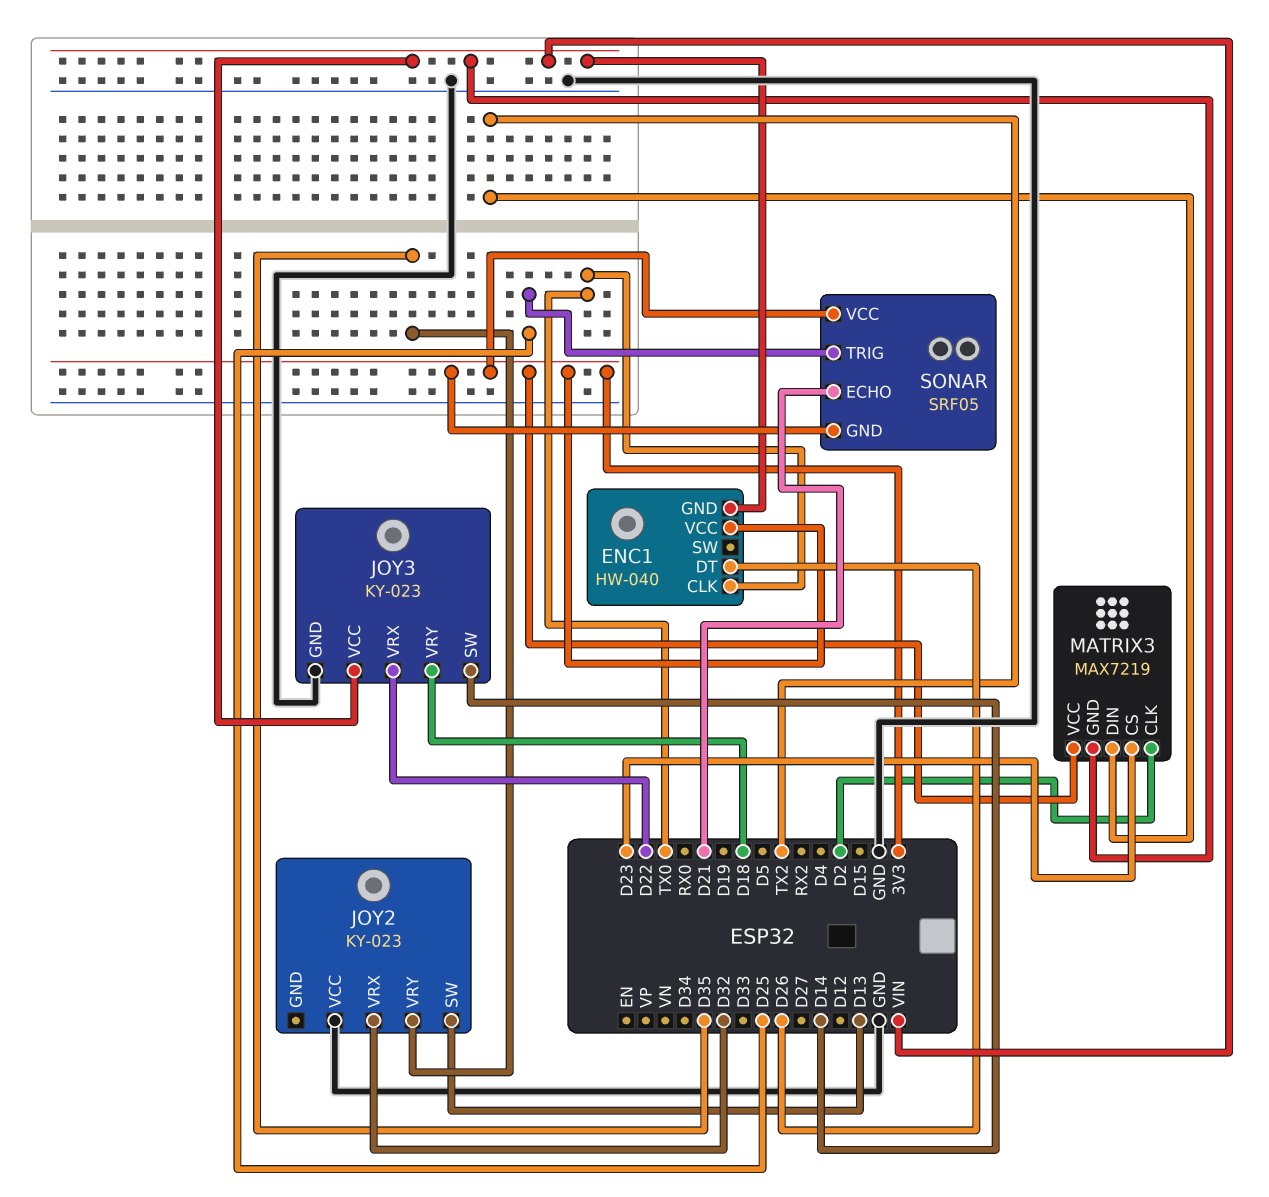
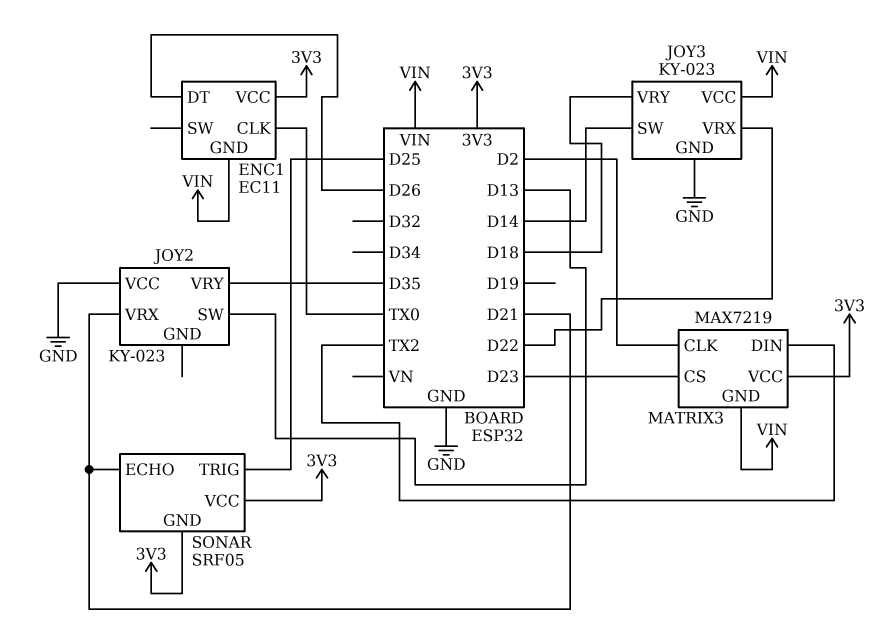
ENC1: HW-040 -> EC11
JOY2 pin VRX: D32 -> D21

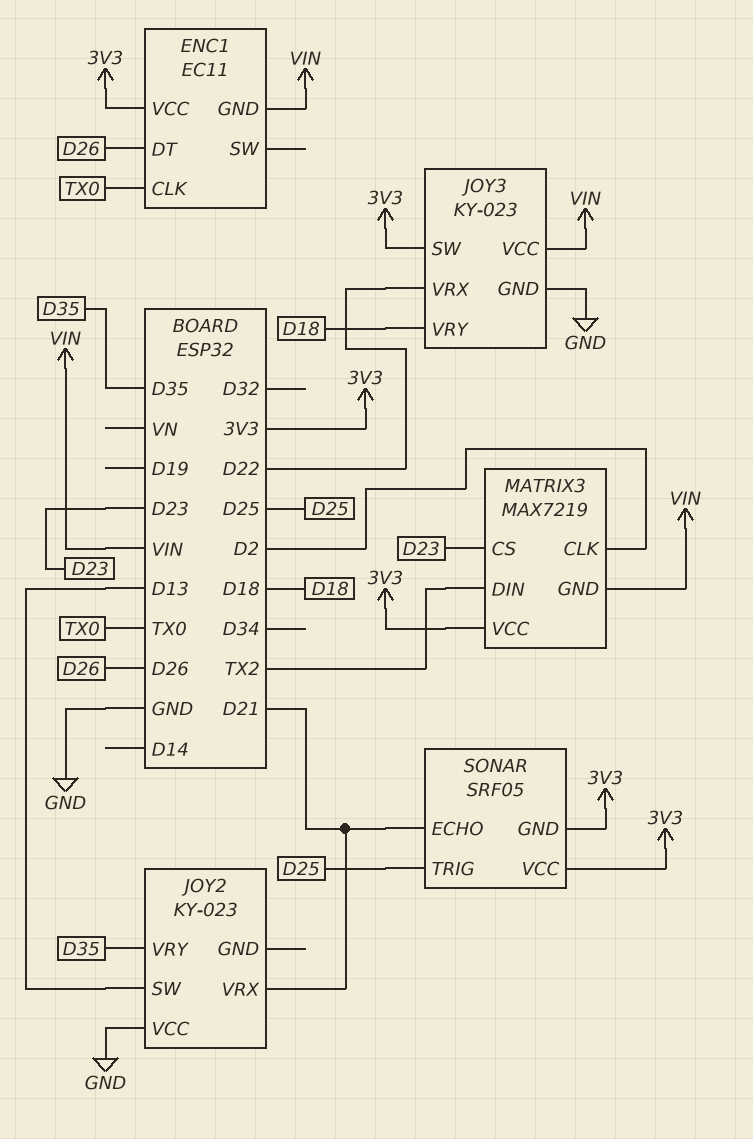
JOY3 pin SW: D14 -> 3V3

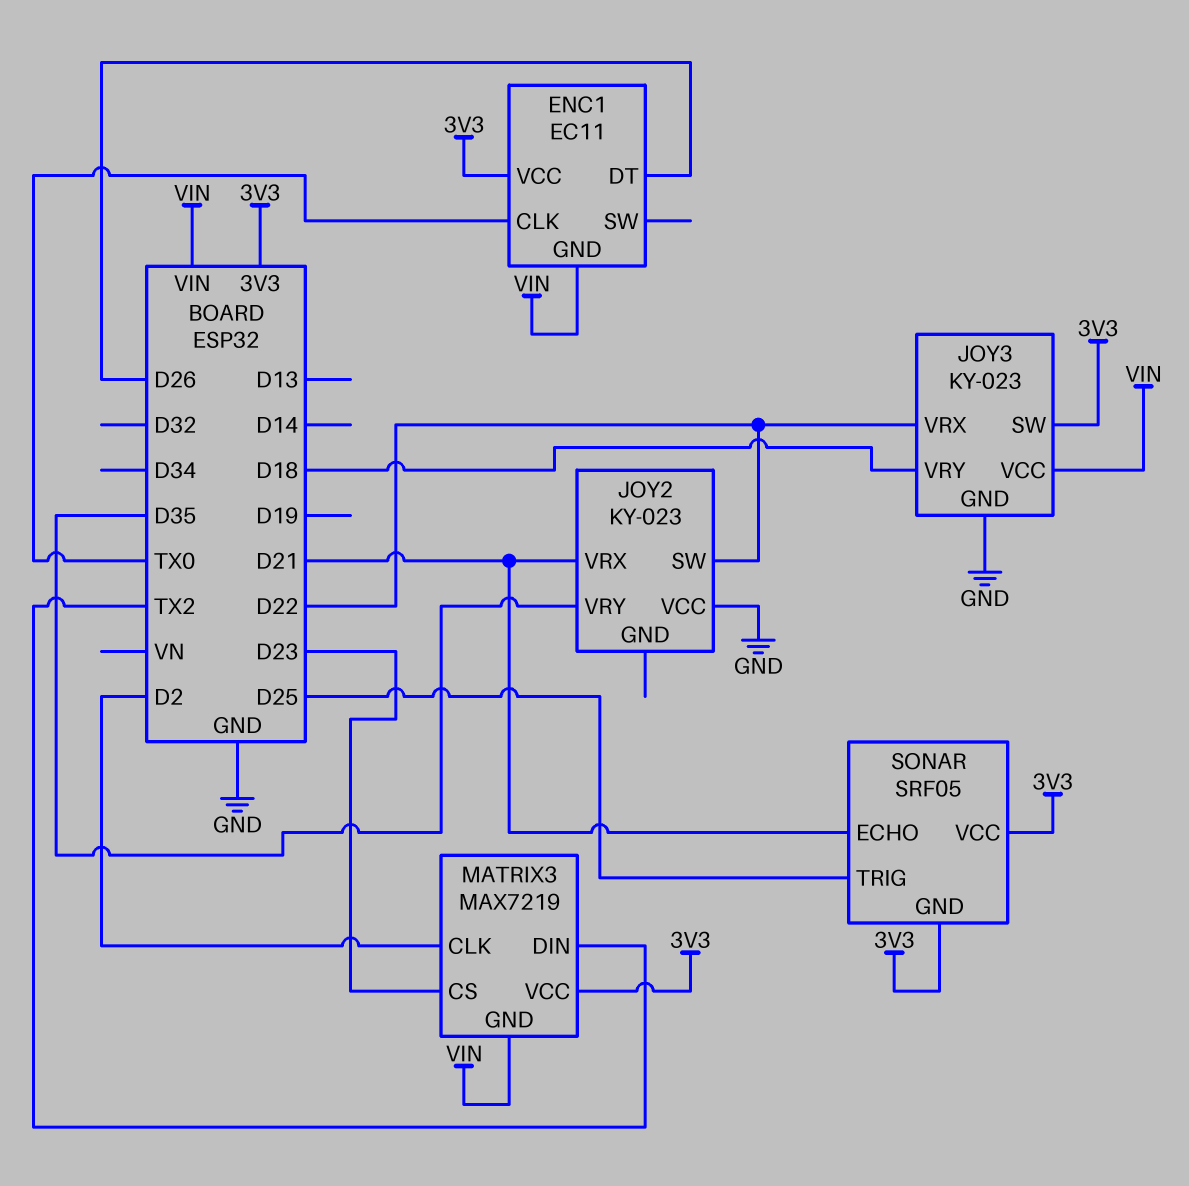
JOY2 pin SW: D13 -> D22

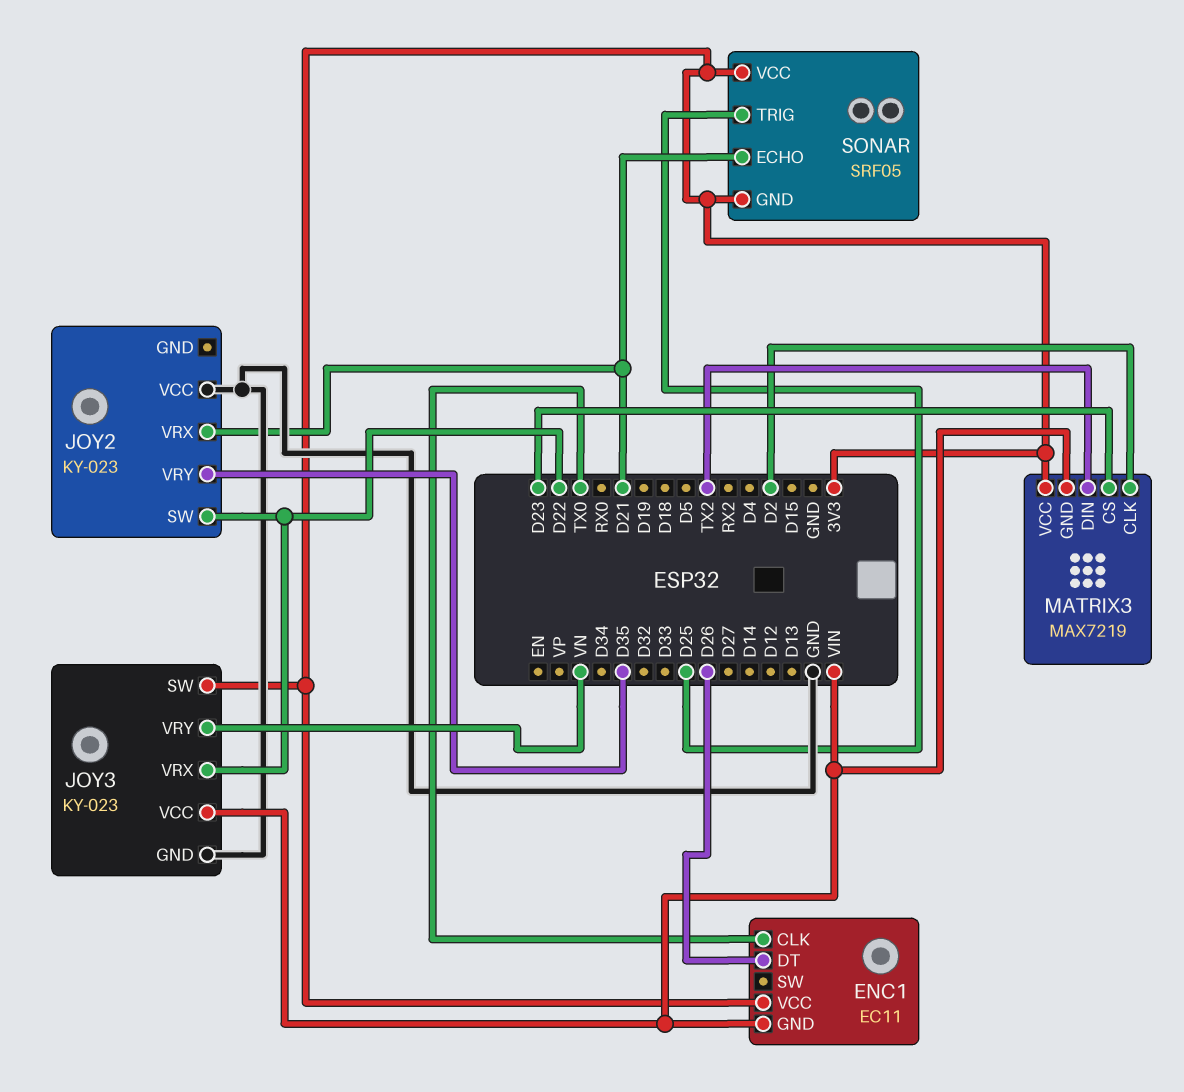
JOY3 pin VRY: D18 -> VN

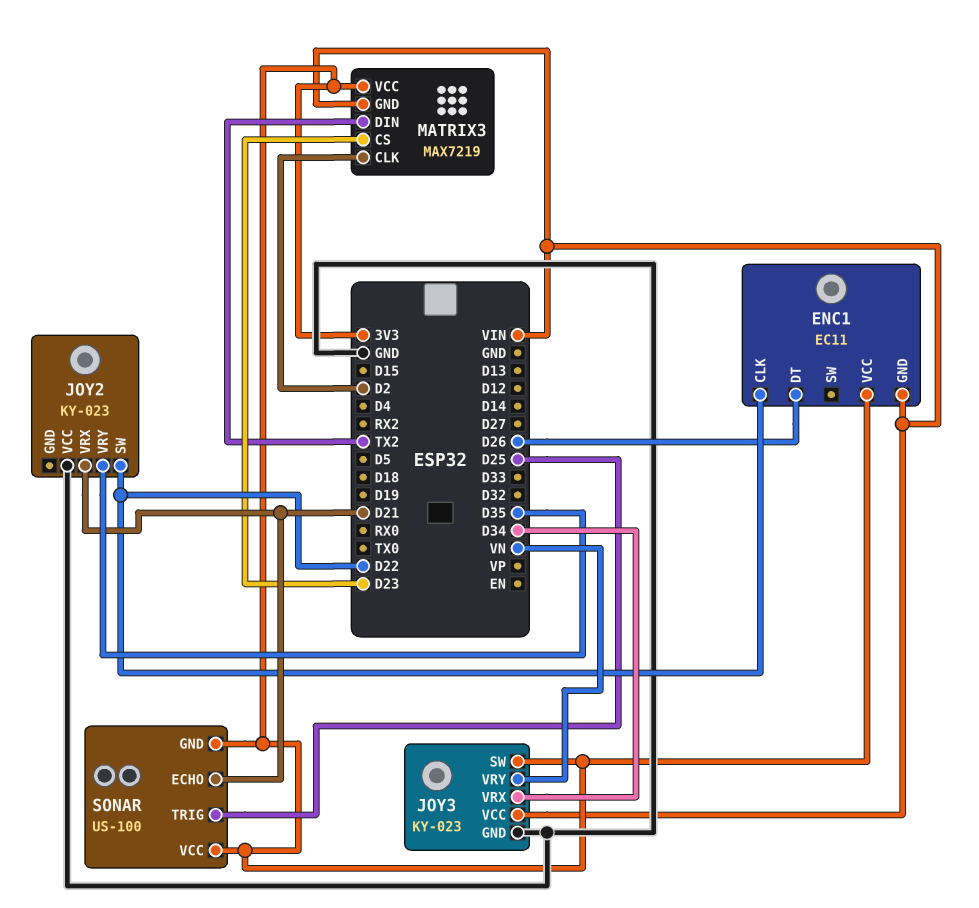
ENC1 pin CLK: TX0 -> D22
JOY3 pin VRX: D22 -> D34
SONAR: SRF05 -> US-100

